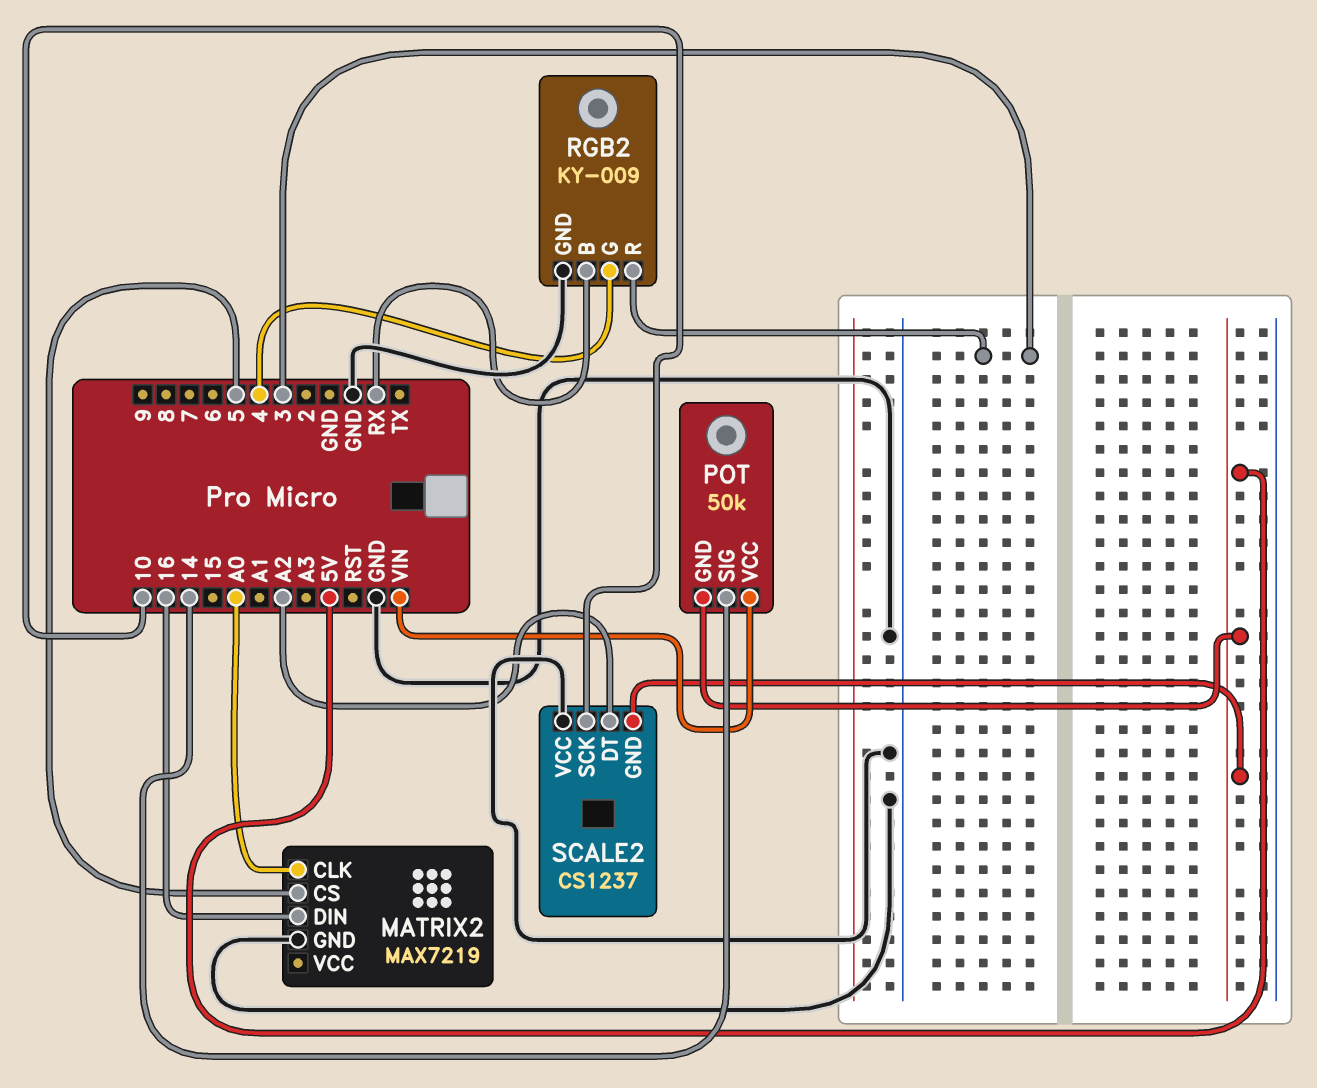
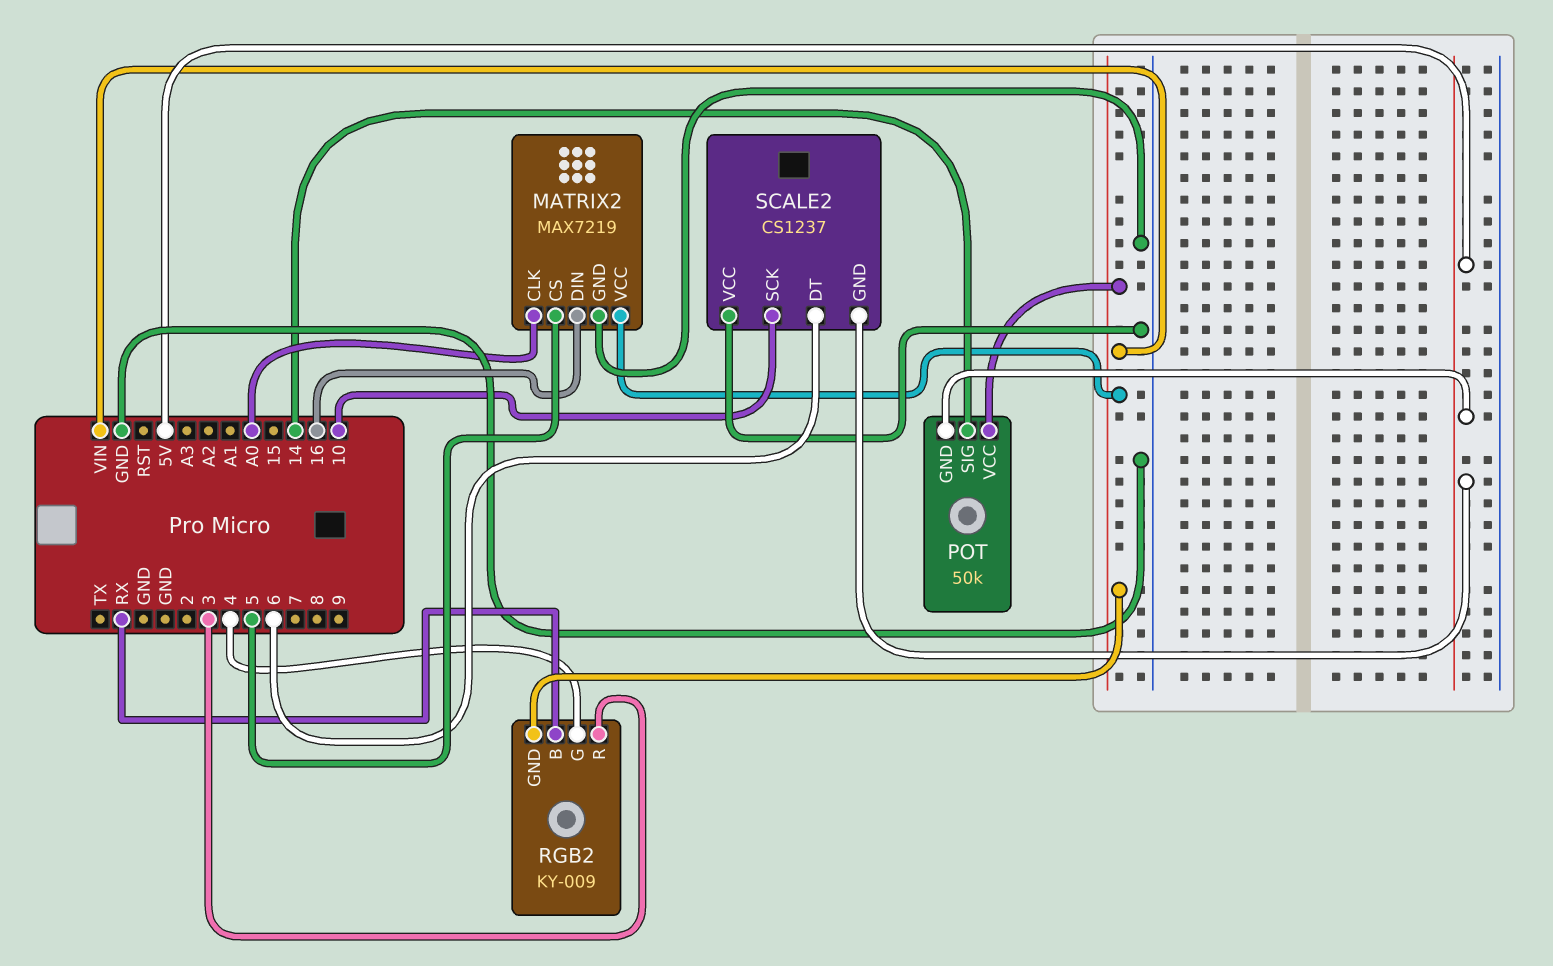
MATRIX2 pin VCC: none -> VIN
RGB2 pin GND: GND -> VIN
SCALE2 pin DT: A2 -> 6

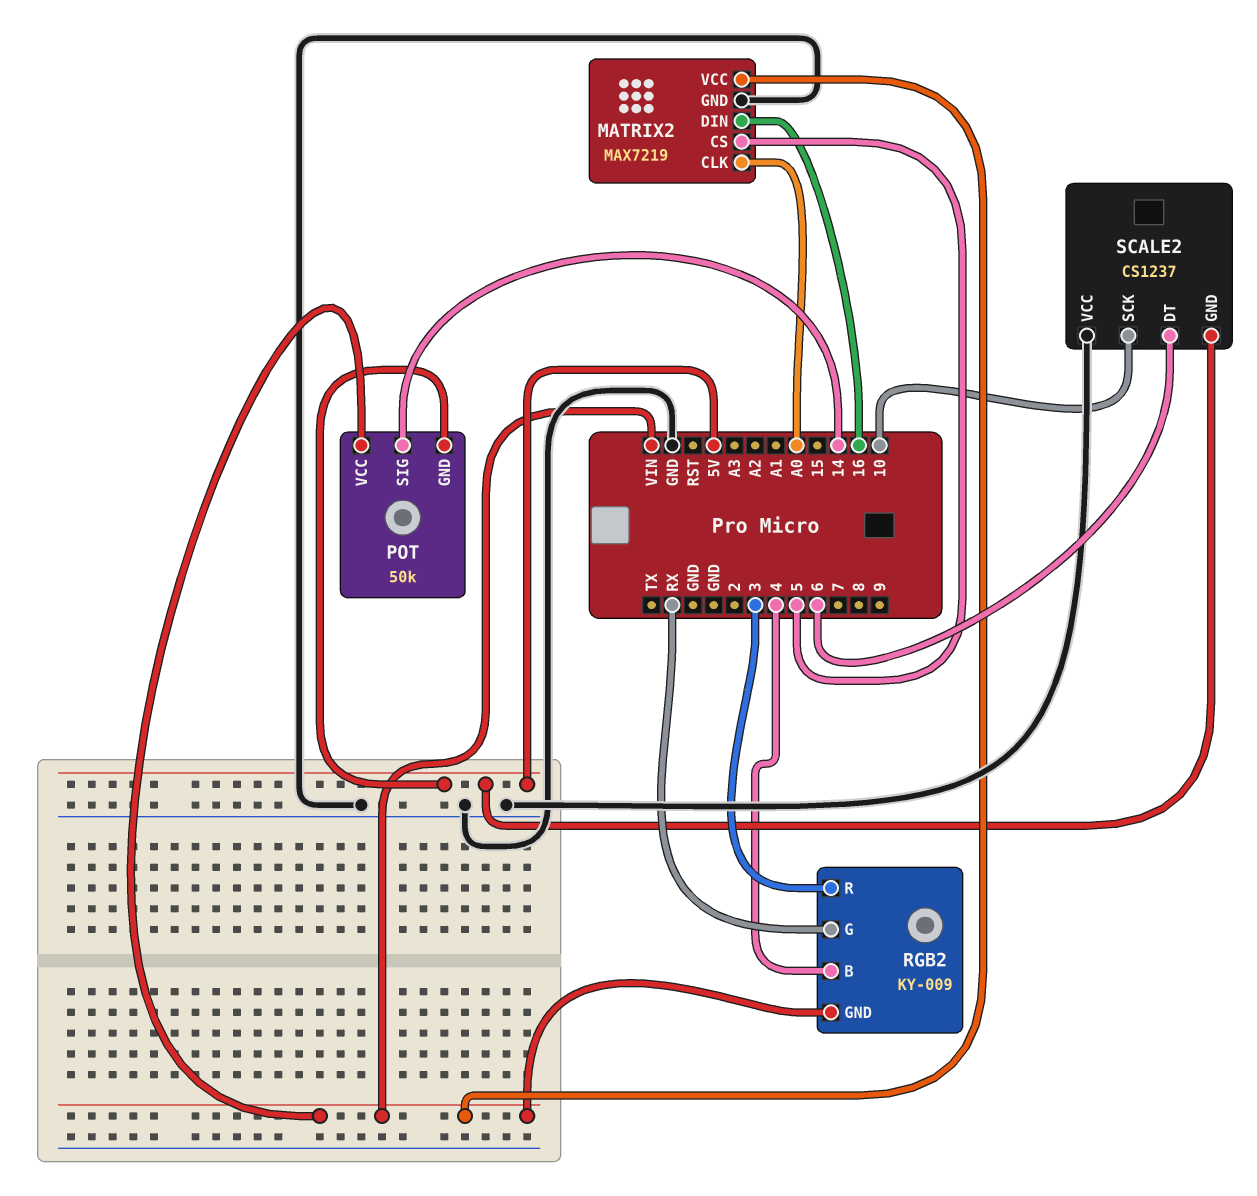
RGB2 pin B: RX -> 4
RGB2 pin G: 4 -> RX

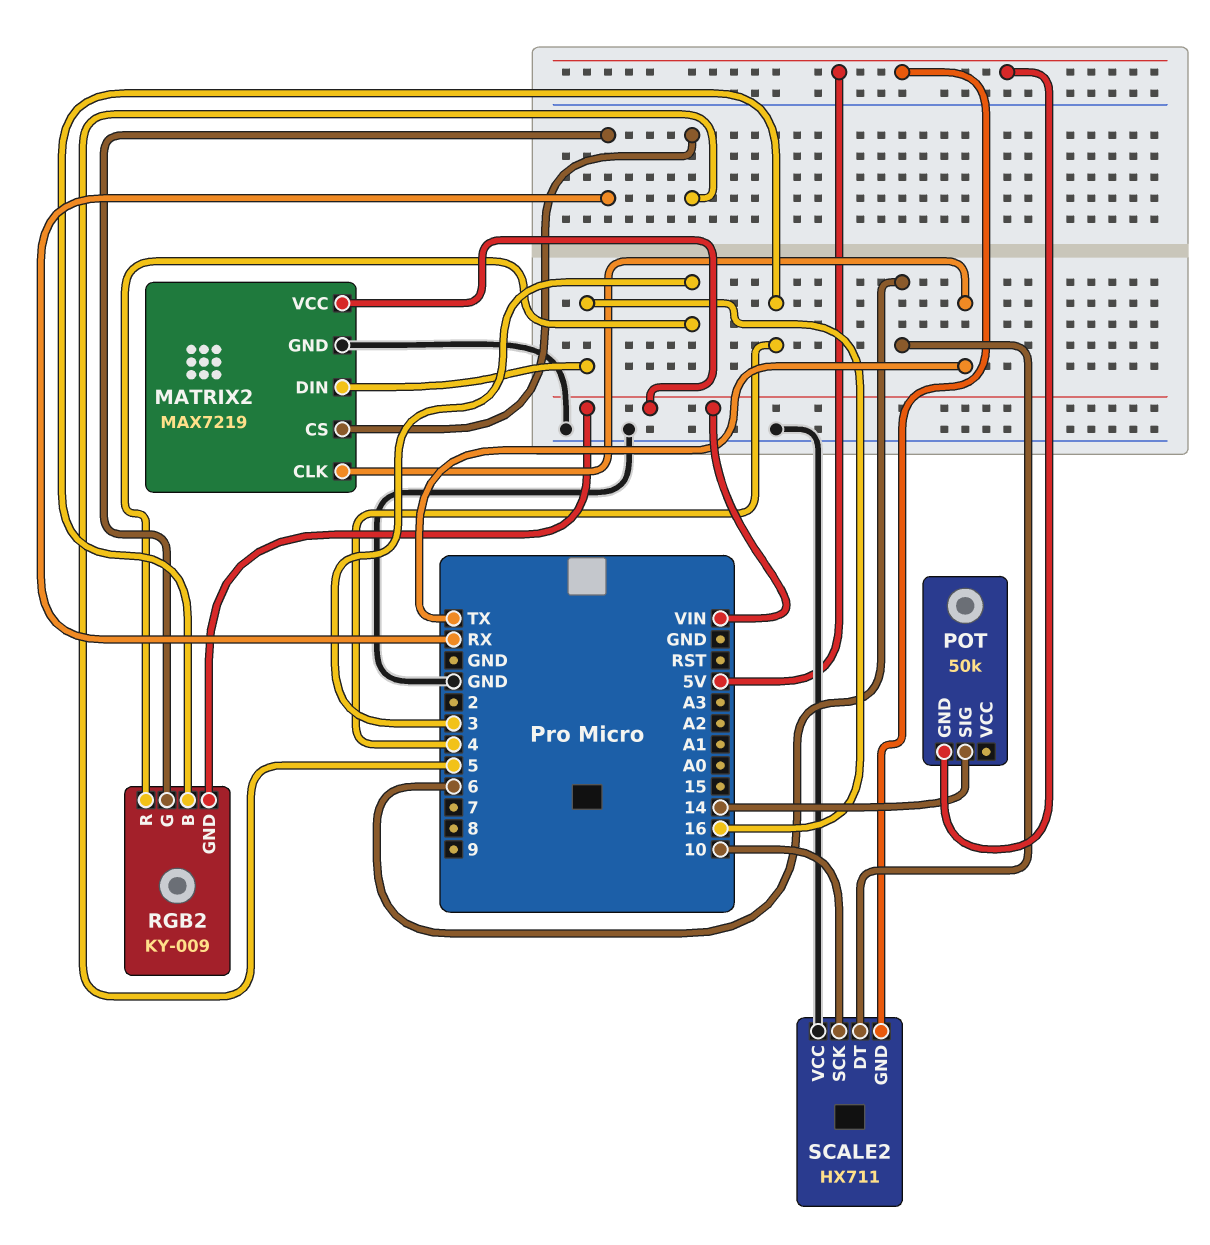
MATRIX2 pin CLK: A0 -> TX
POT pin VCC: VIN -> none
SCALE2: CS1237 -> HX711

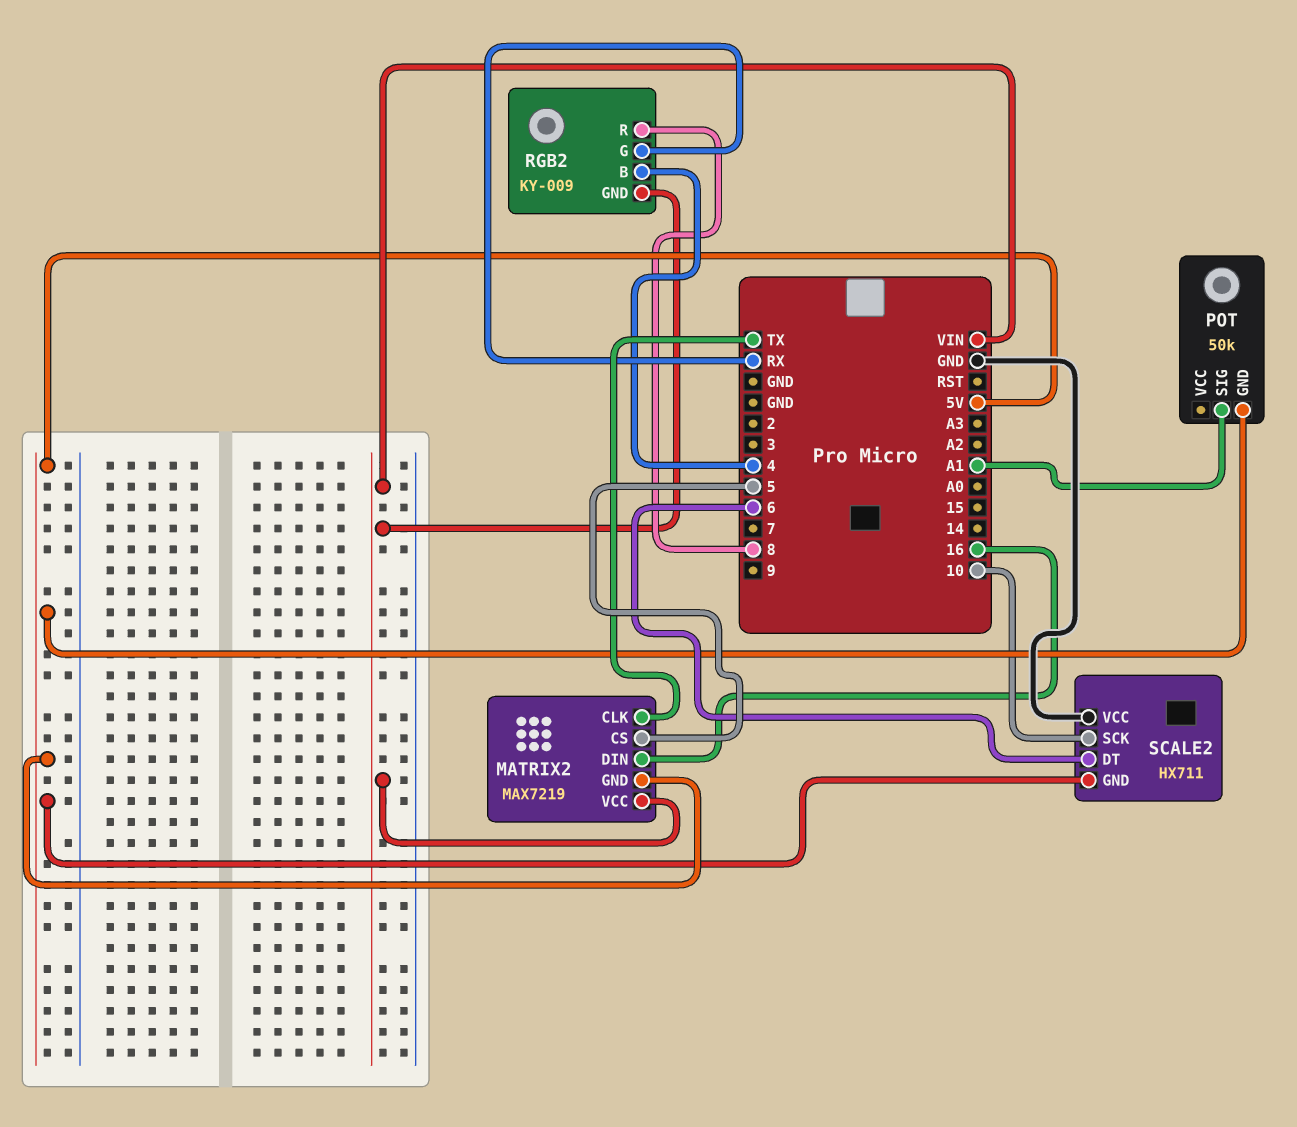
MATRIX2 pin GND: GND -> 5V
POT pin SIG: 14 -> A1
RGB2 pin R: 3 -> 8

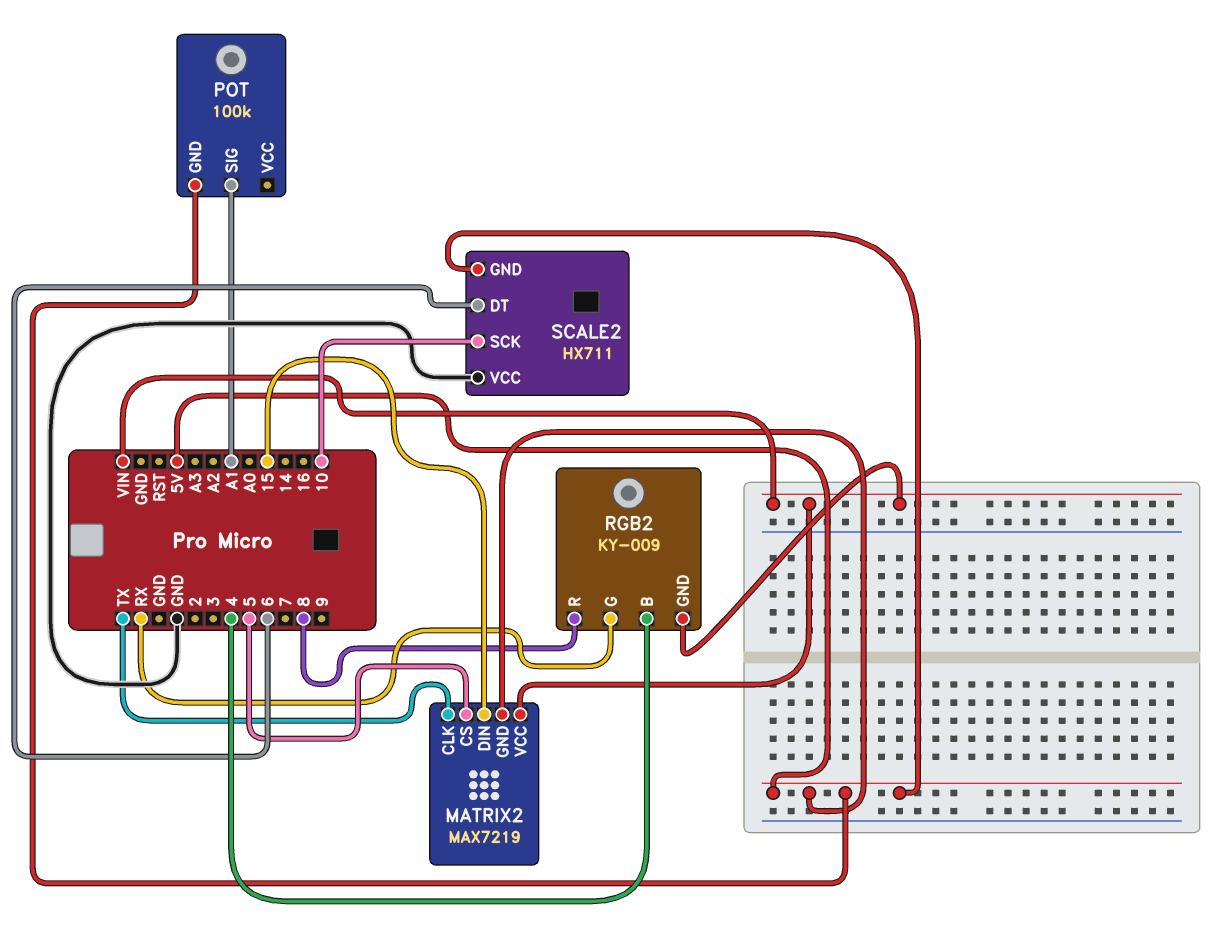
MATRIX2 pin DIN: 16 -> 15
POT: 50k -> 100k

